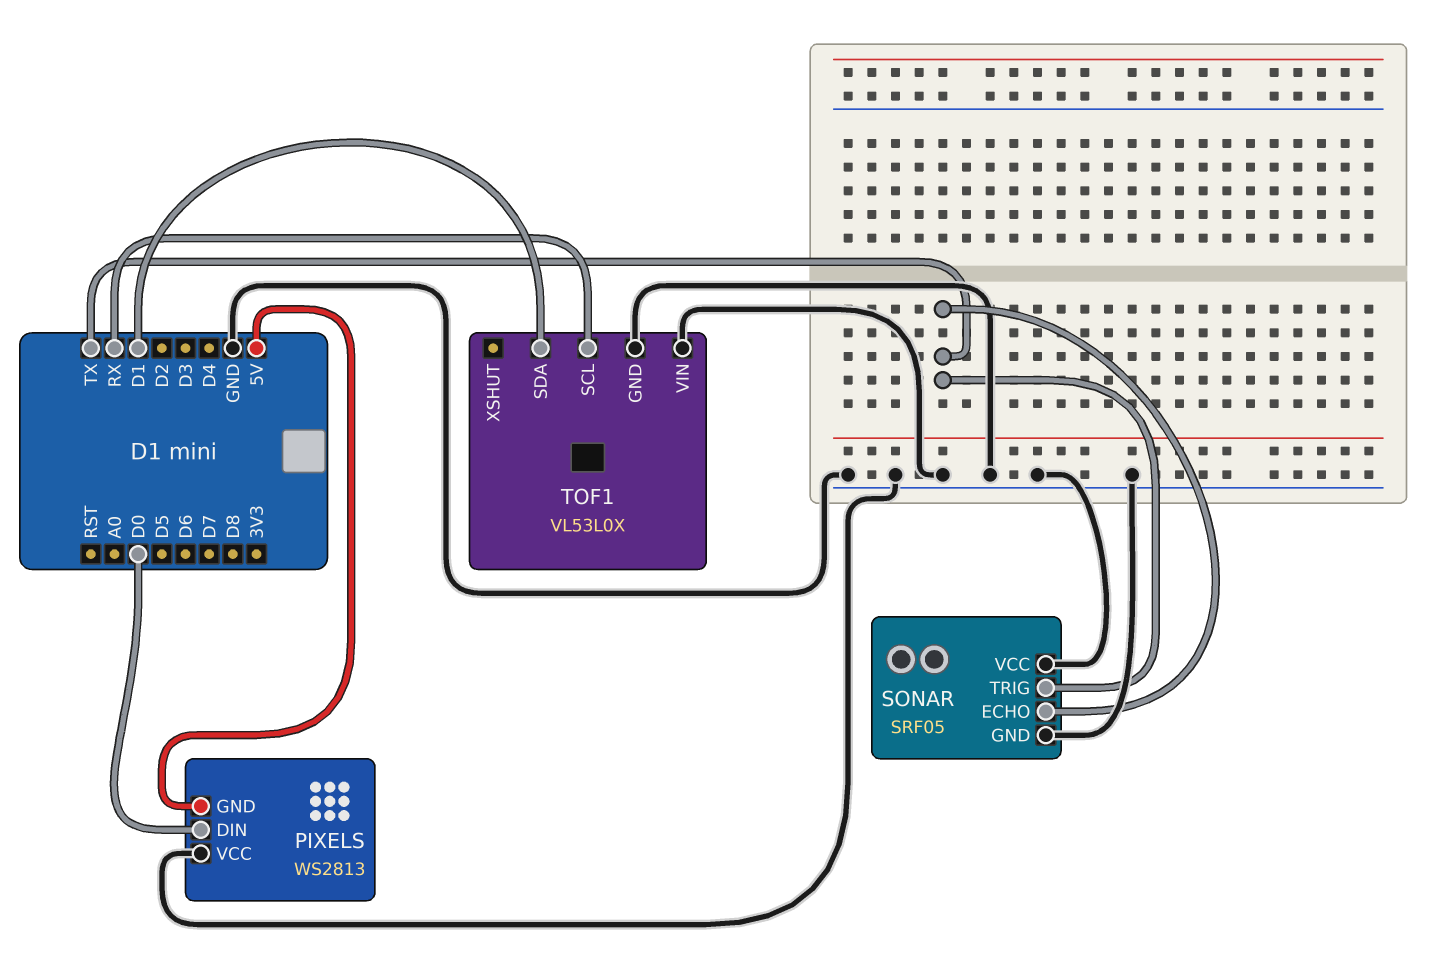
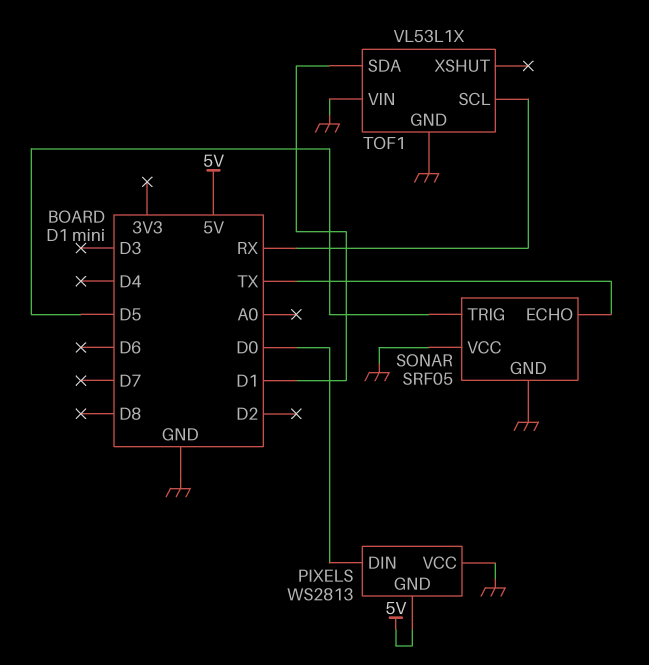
SONAR pin TRIG: TX -> D5
TOF1: VL53L0X -> VL53L1X

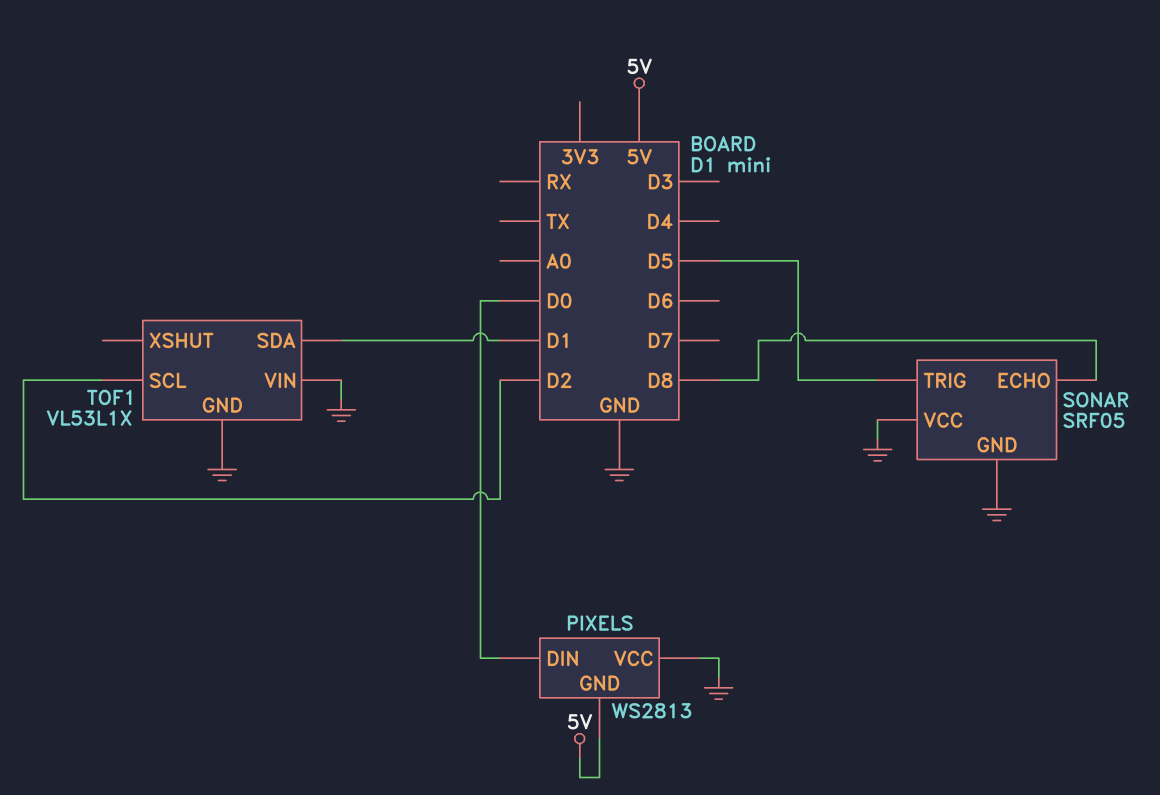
SONAR pin ECHO: TX -> D8
TOF1 pin SCL: RX -> D2

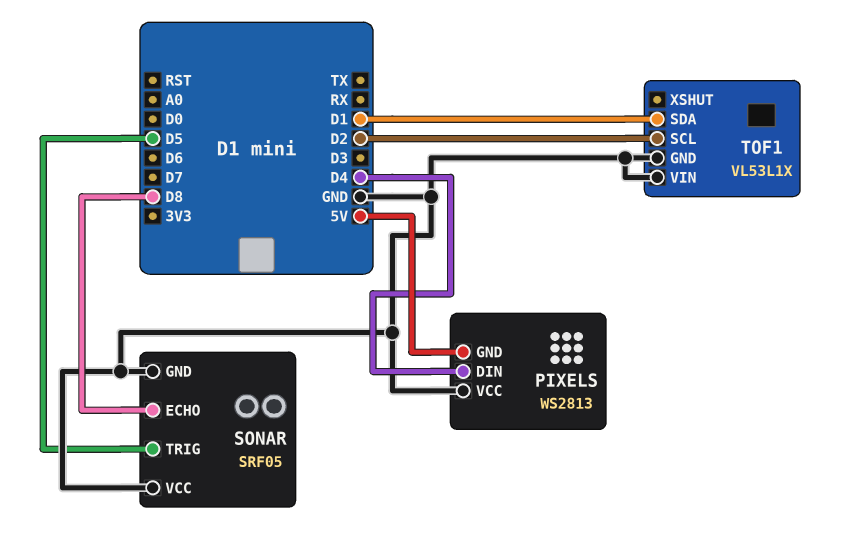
PIXELS pin DIN: D0 -> D4

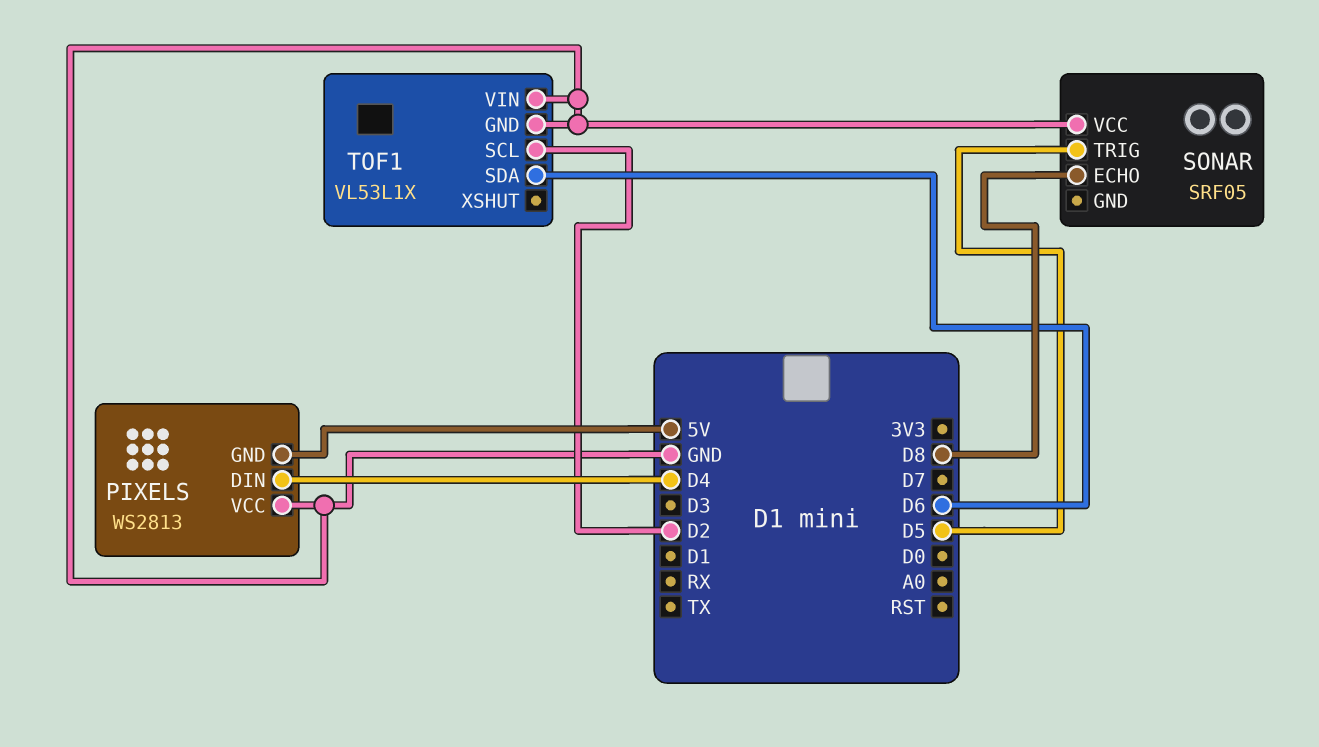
SONAR pin GND: GND -> none
TOF1 pin SDA: D1 -> D6

